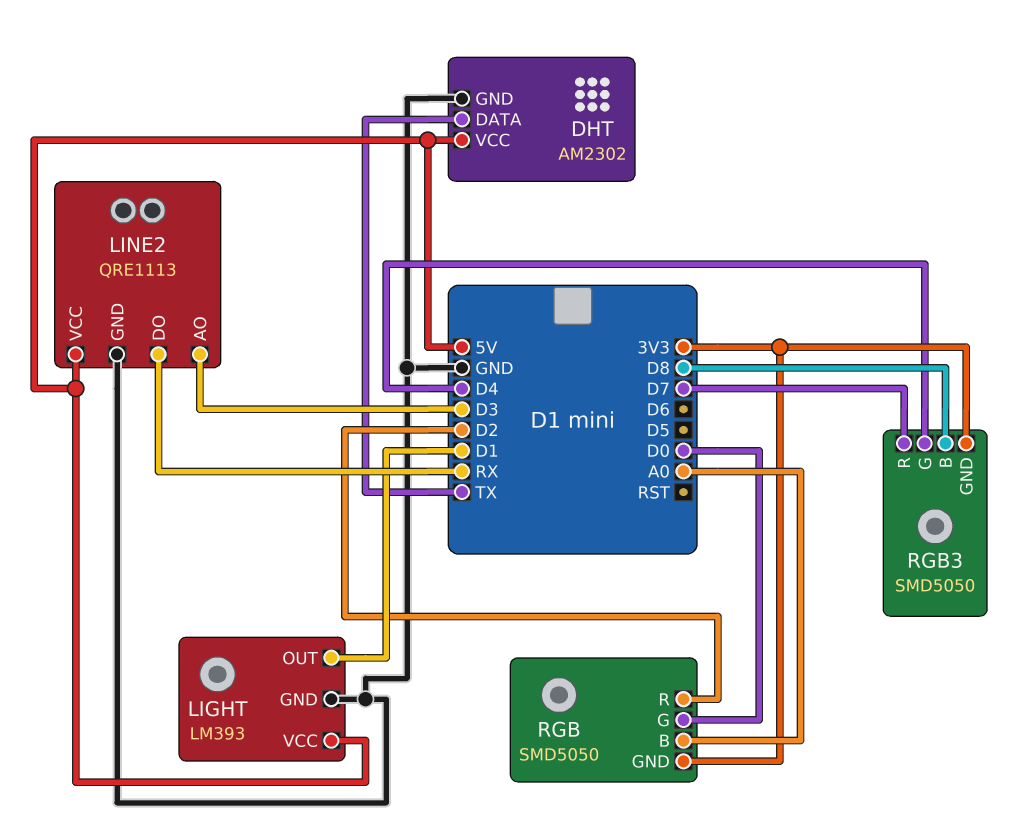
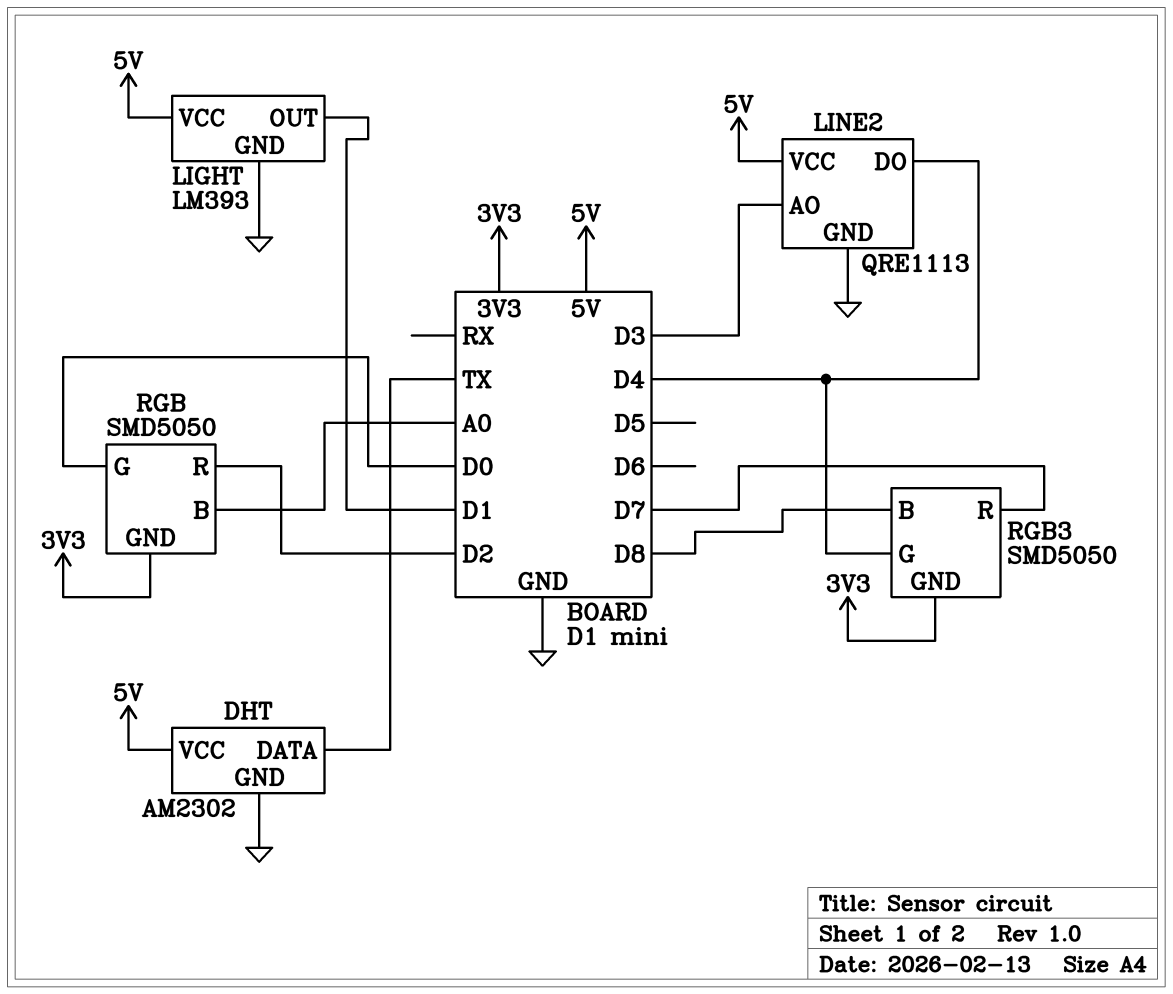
LINE2 pin DO: RX -> D4

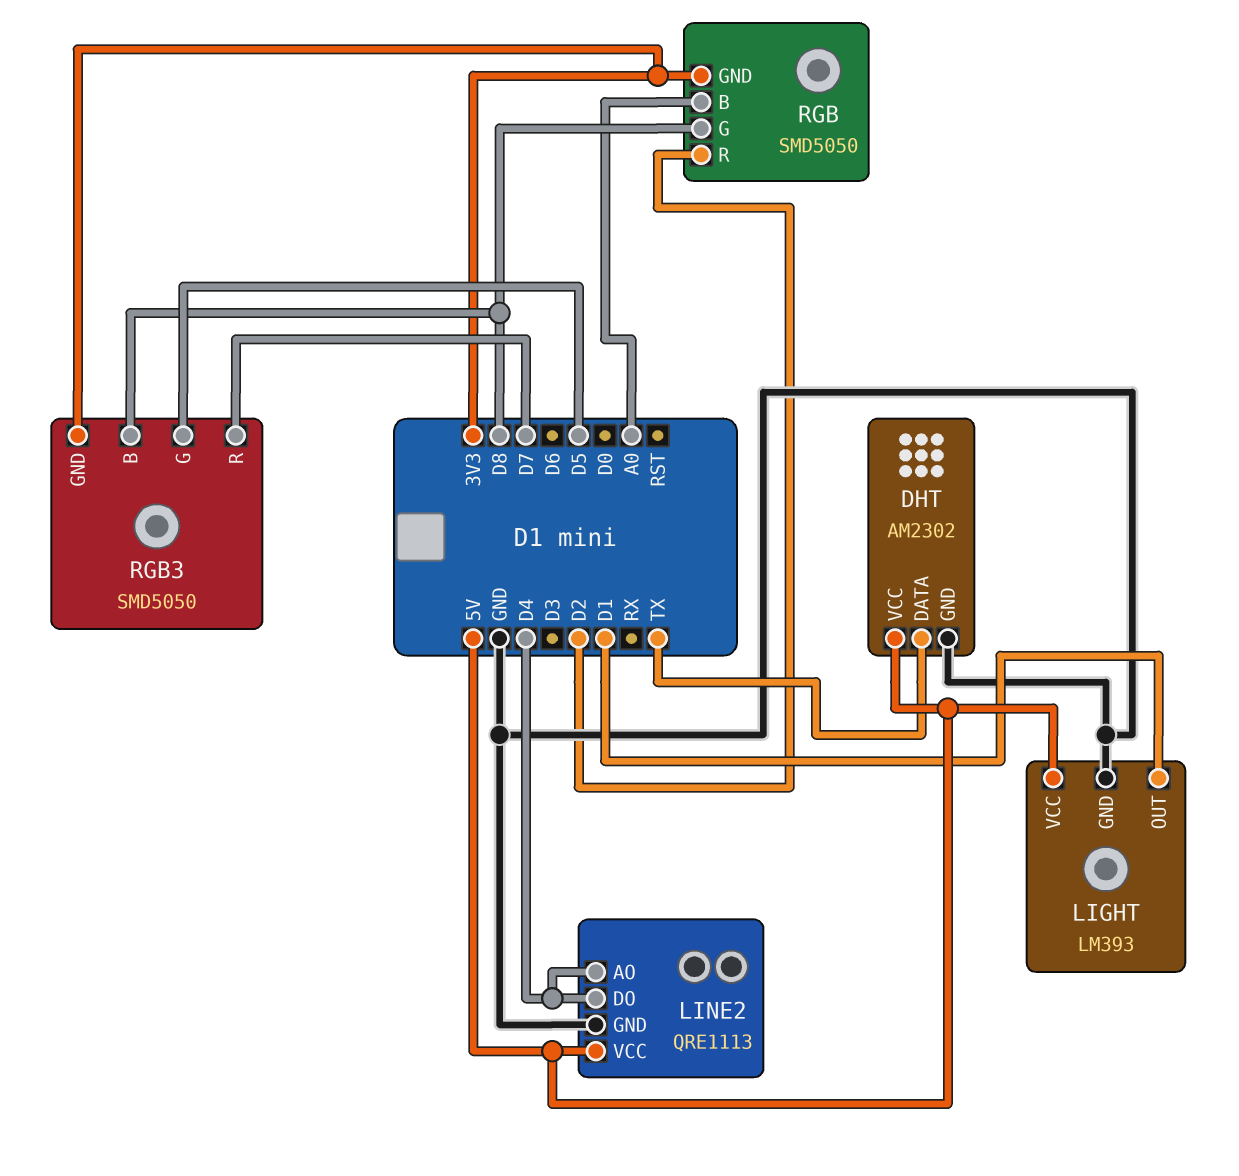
LINE2 pin AO: D3 -> D4
RGB pin G: D0 -> D8
RGB3 pin G: D4 -> D5

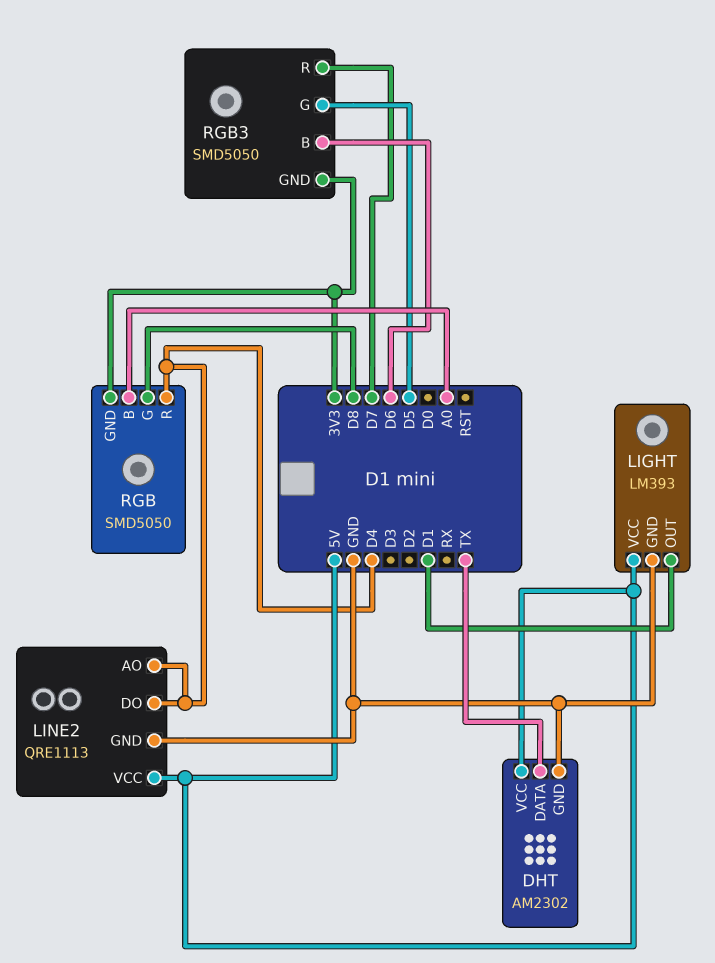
RGB pin R: D2 -> D4
RGB3 pin B: D8 -> D6

